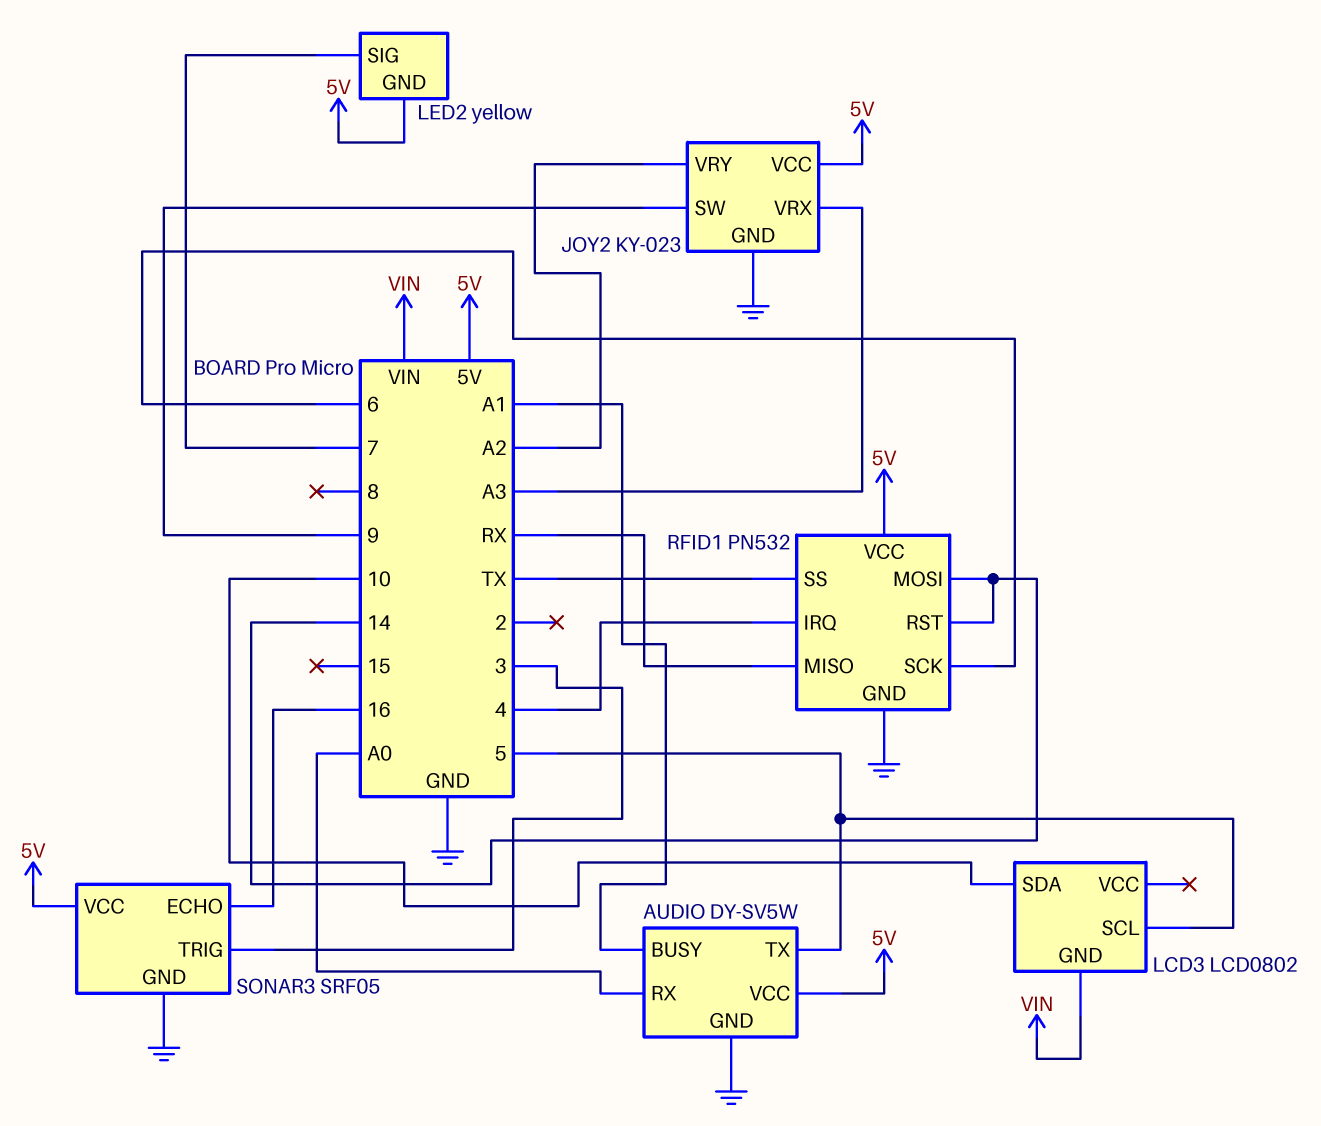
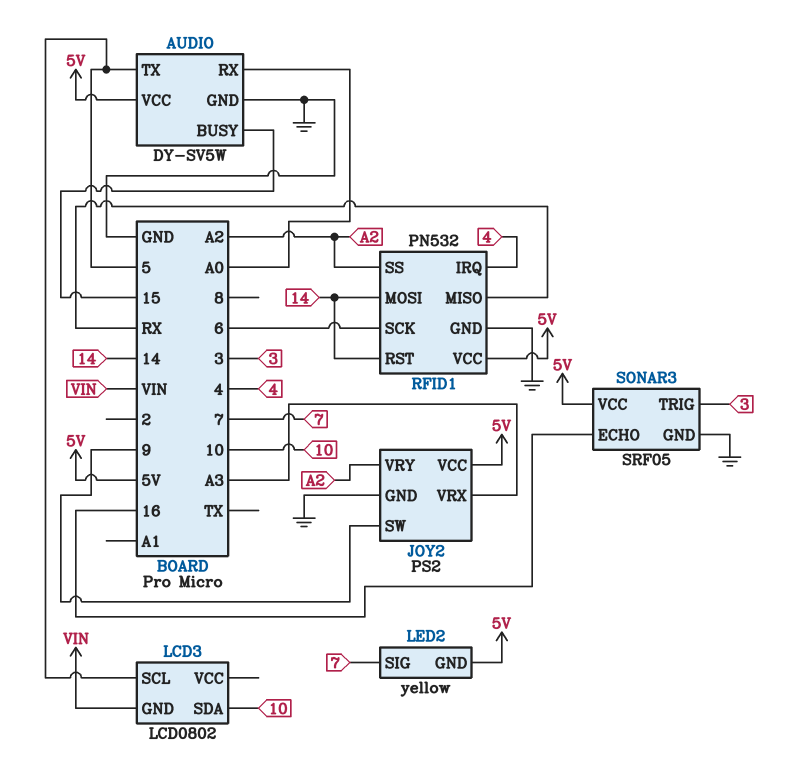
AUDIO pin BUSY: A1 -> 15
JOY2: KY-023 -> PS2
RFID1 pin SS: TX -> A2

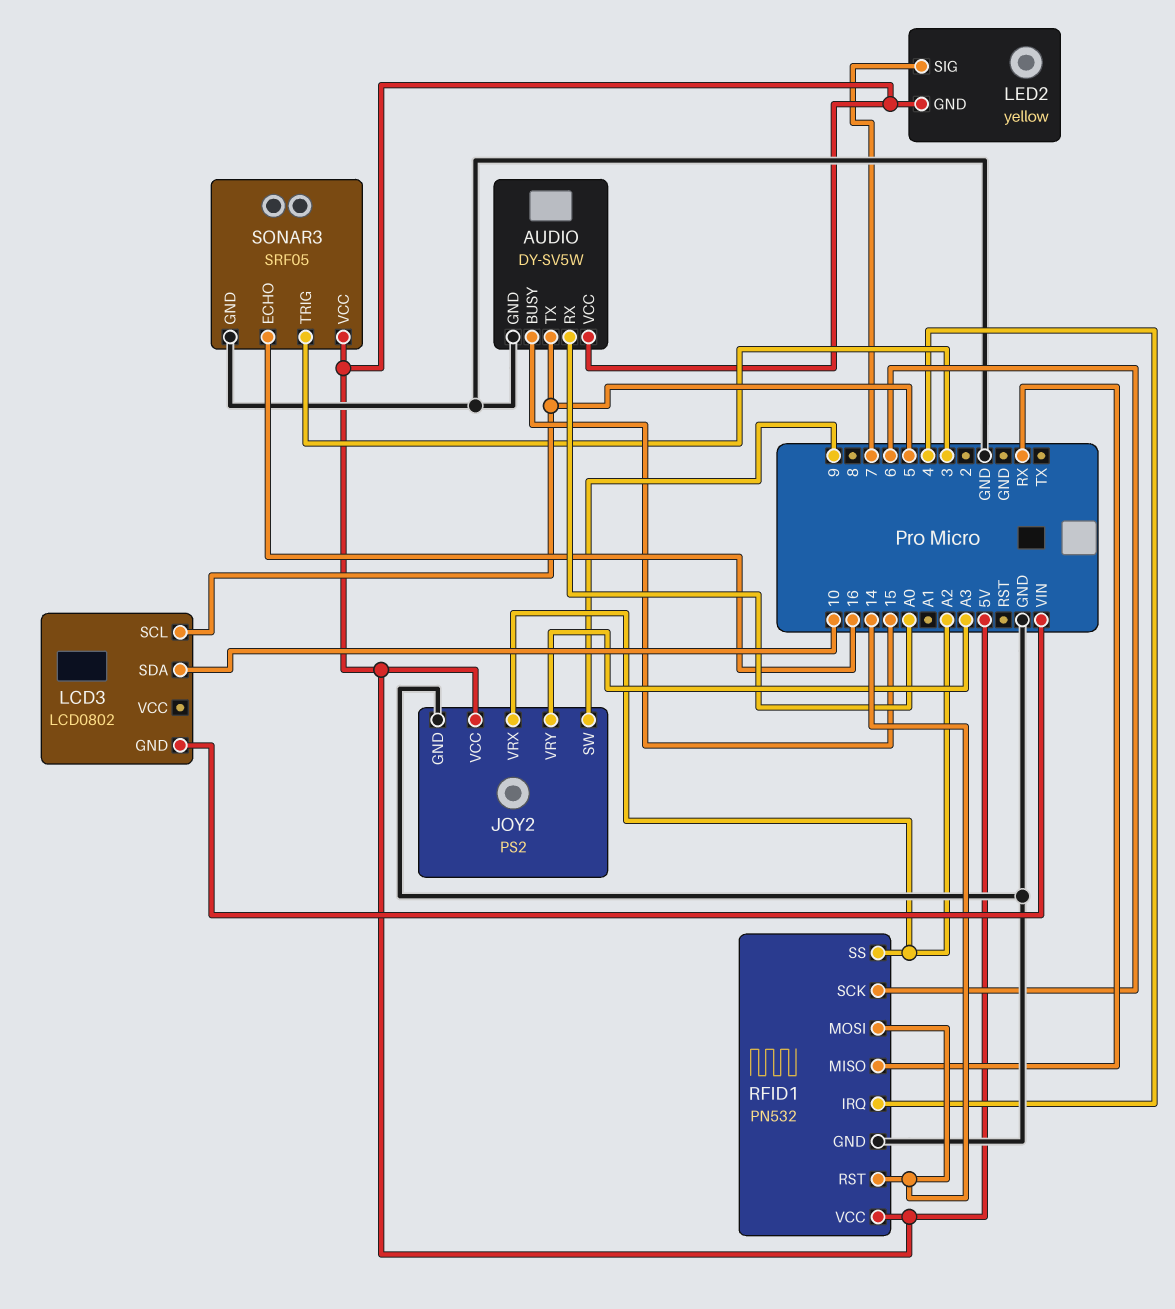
JOY2 pin VRX: A3 -> A2
JOY2 pin VRY: A2 -> A3

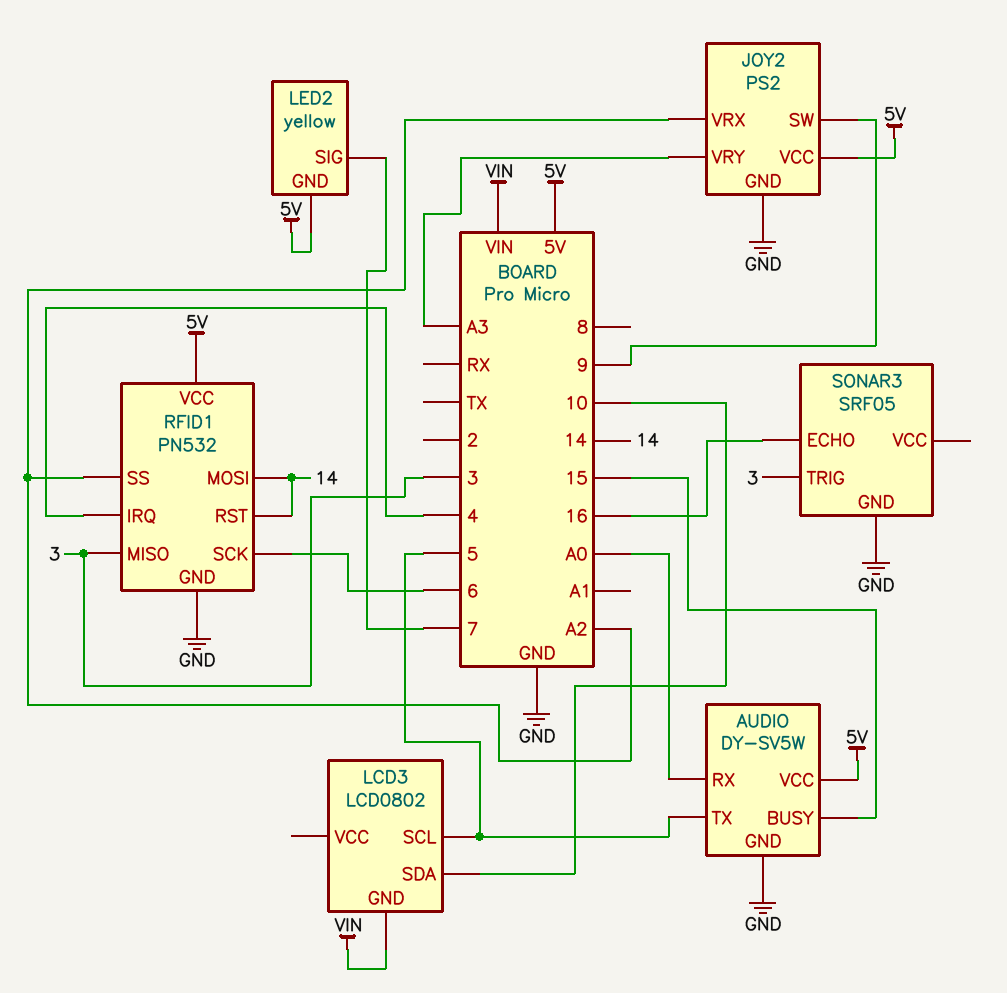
RFID1 pin MISO: RX -> 3
SONAR3 pin VCC: 5V -> none

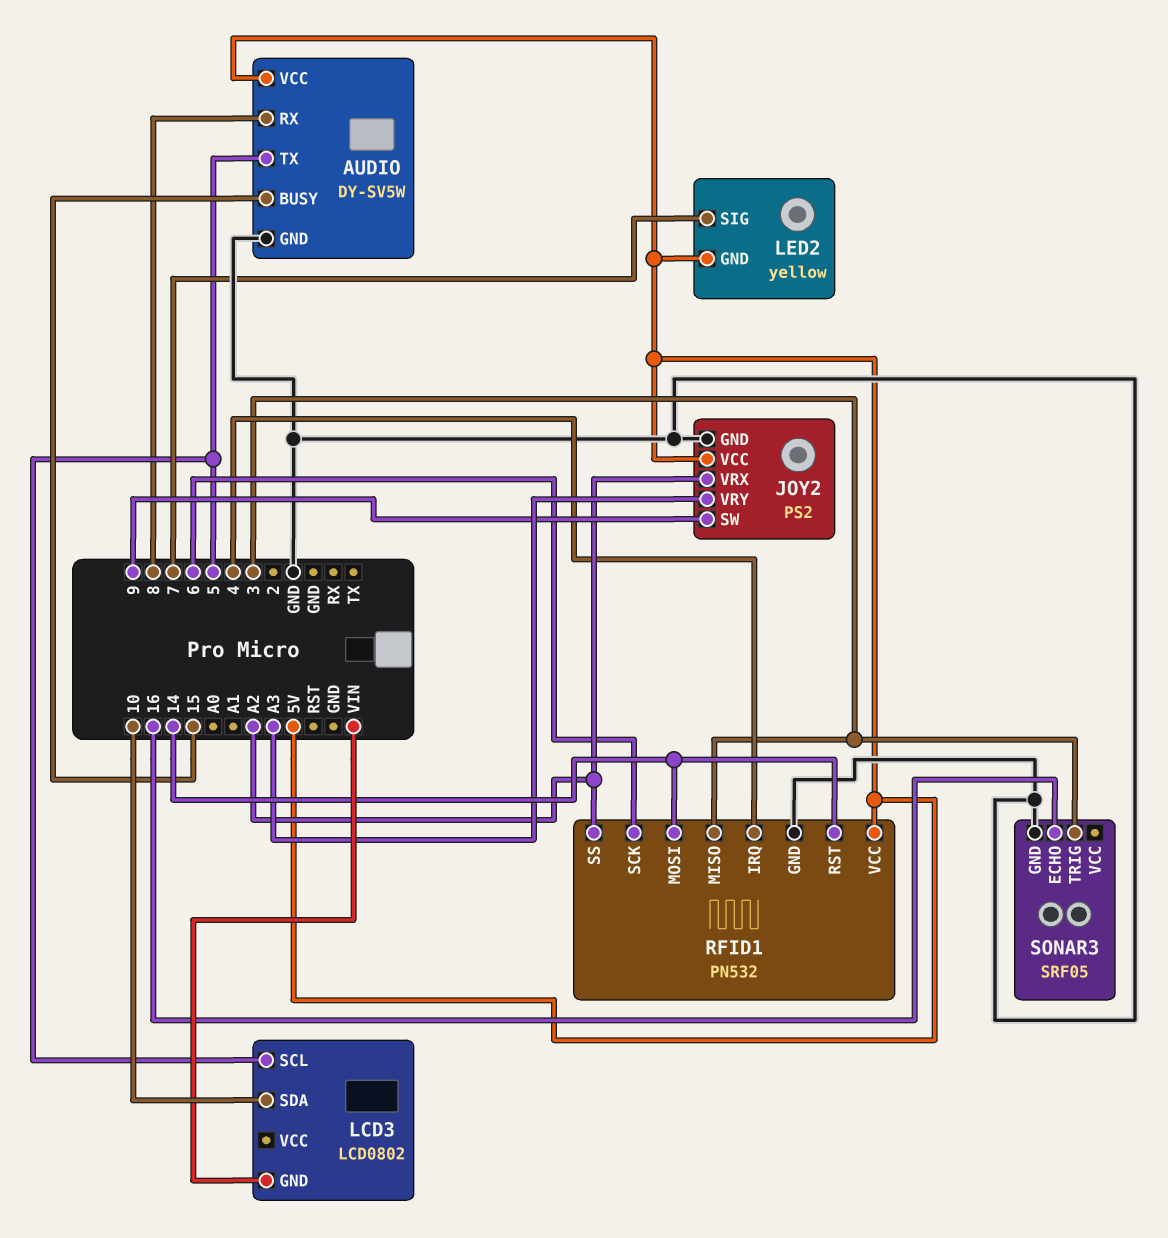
AUDIO pin RX: A0 -> 8

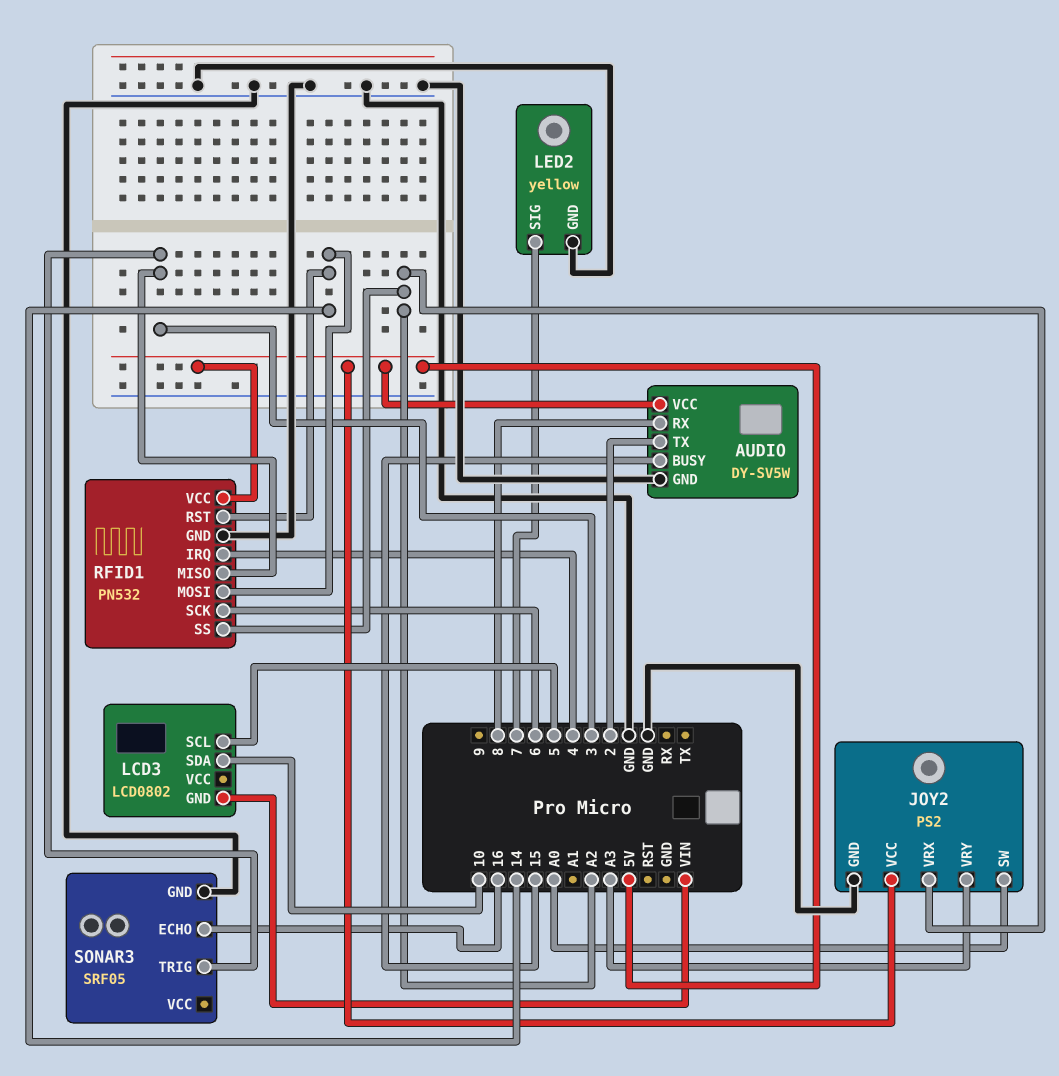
AUDIO pin TX: 5 -> 2
JOY2 pin SW: 9 -> A0
LED2 pin GND: 5V -> GND

